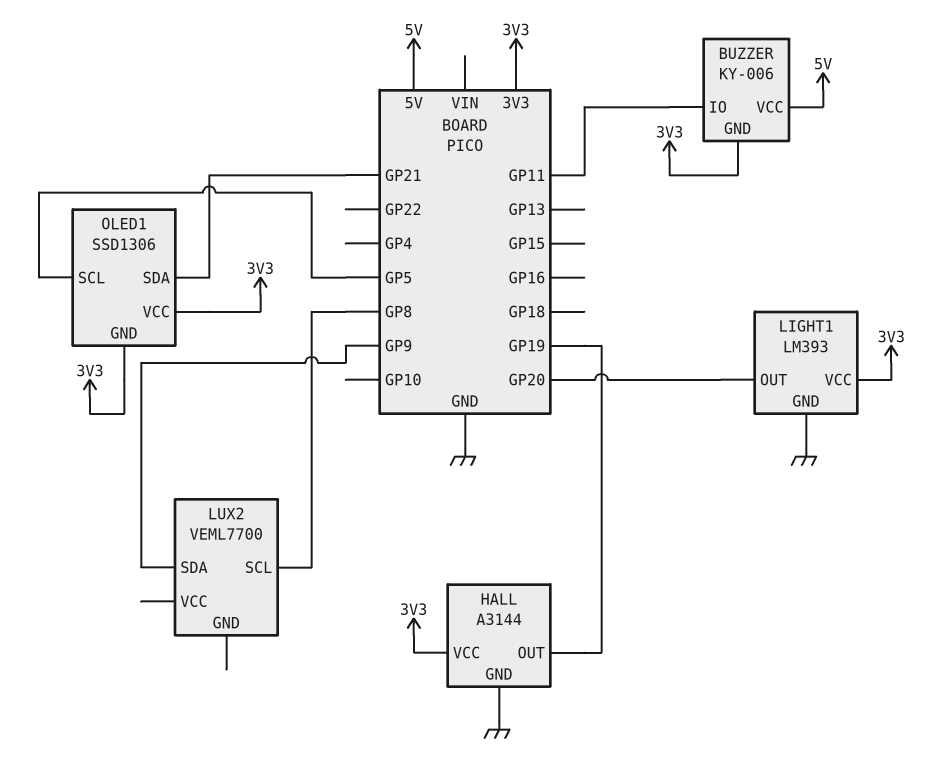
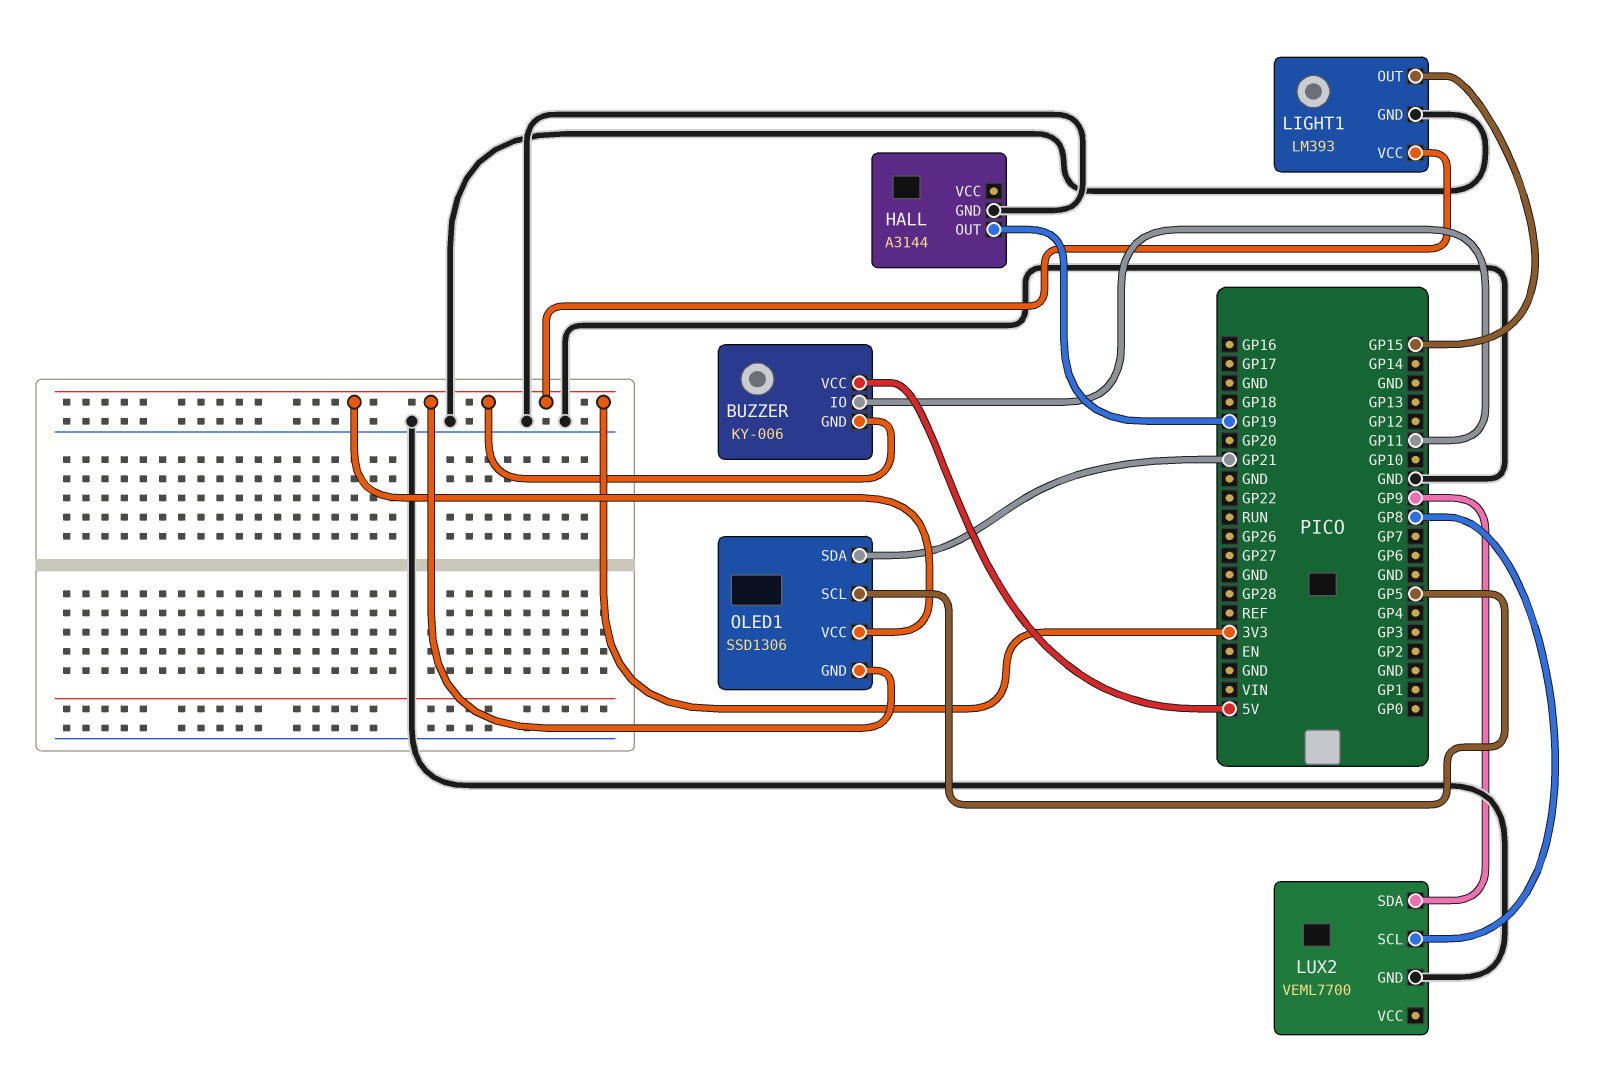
HALL pin VCC: 3V3 -> none
LIGHT1 pin OUT: GP20 -> GP15
LUX2 pin GND: none -> GND

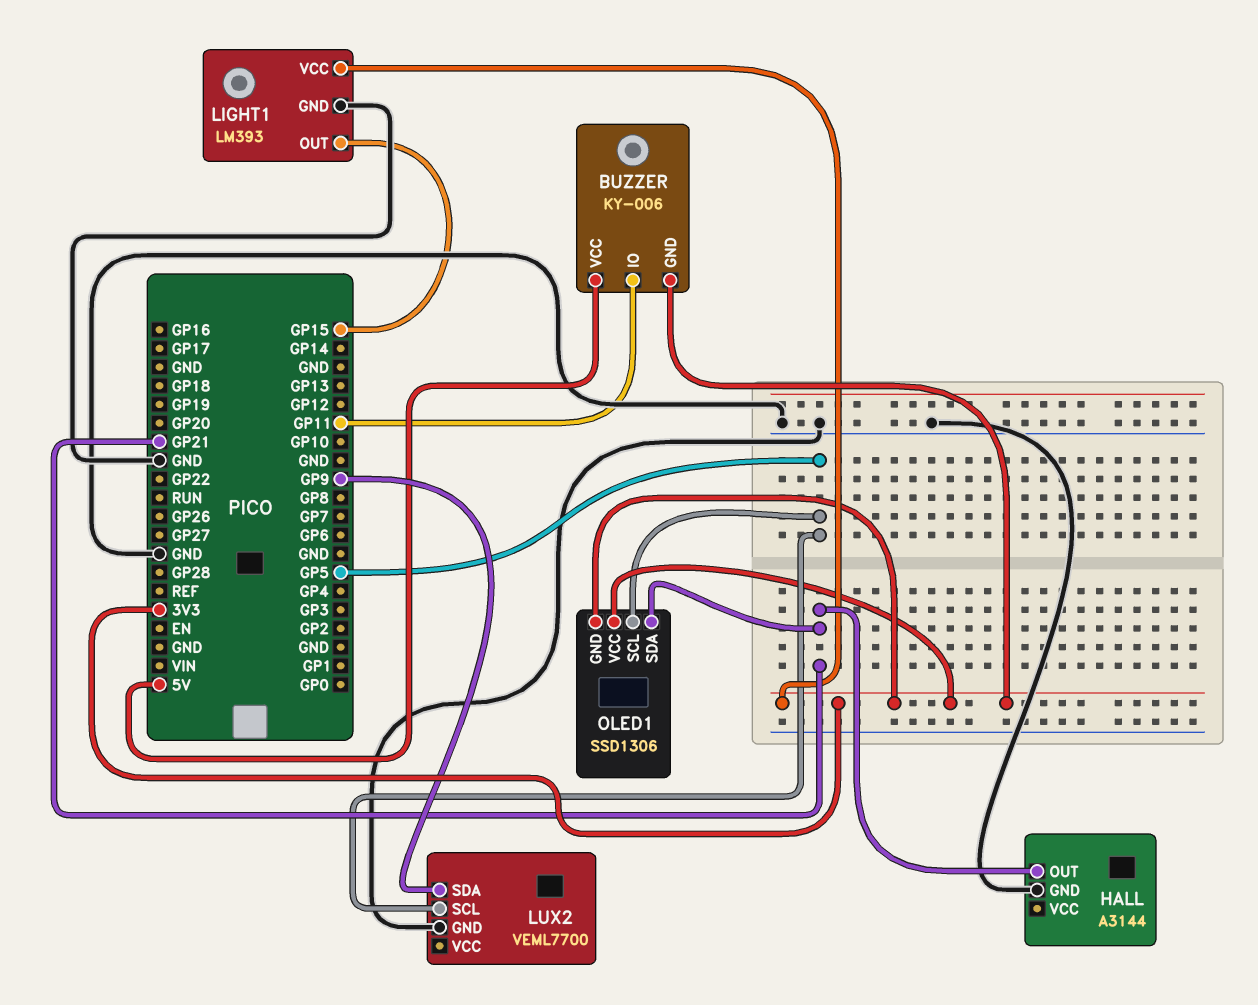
HALL pin OUT: GP19 -> GP21
LUX2 pin SCL: GP8 -> GP5

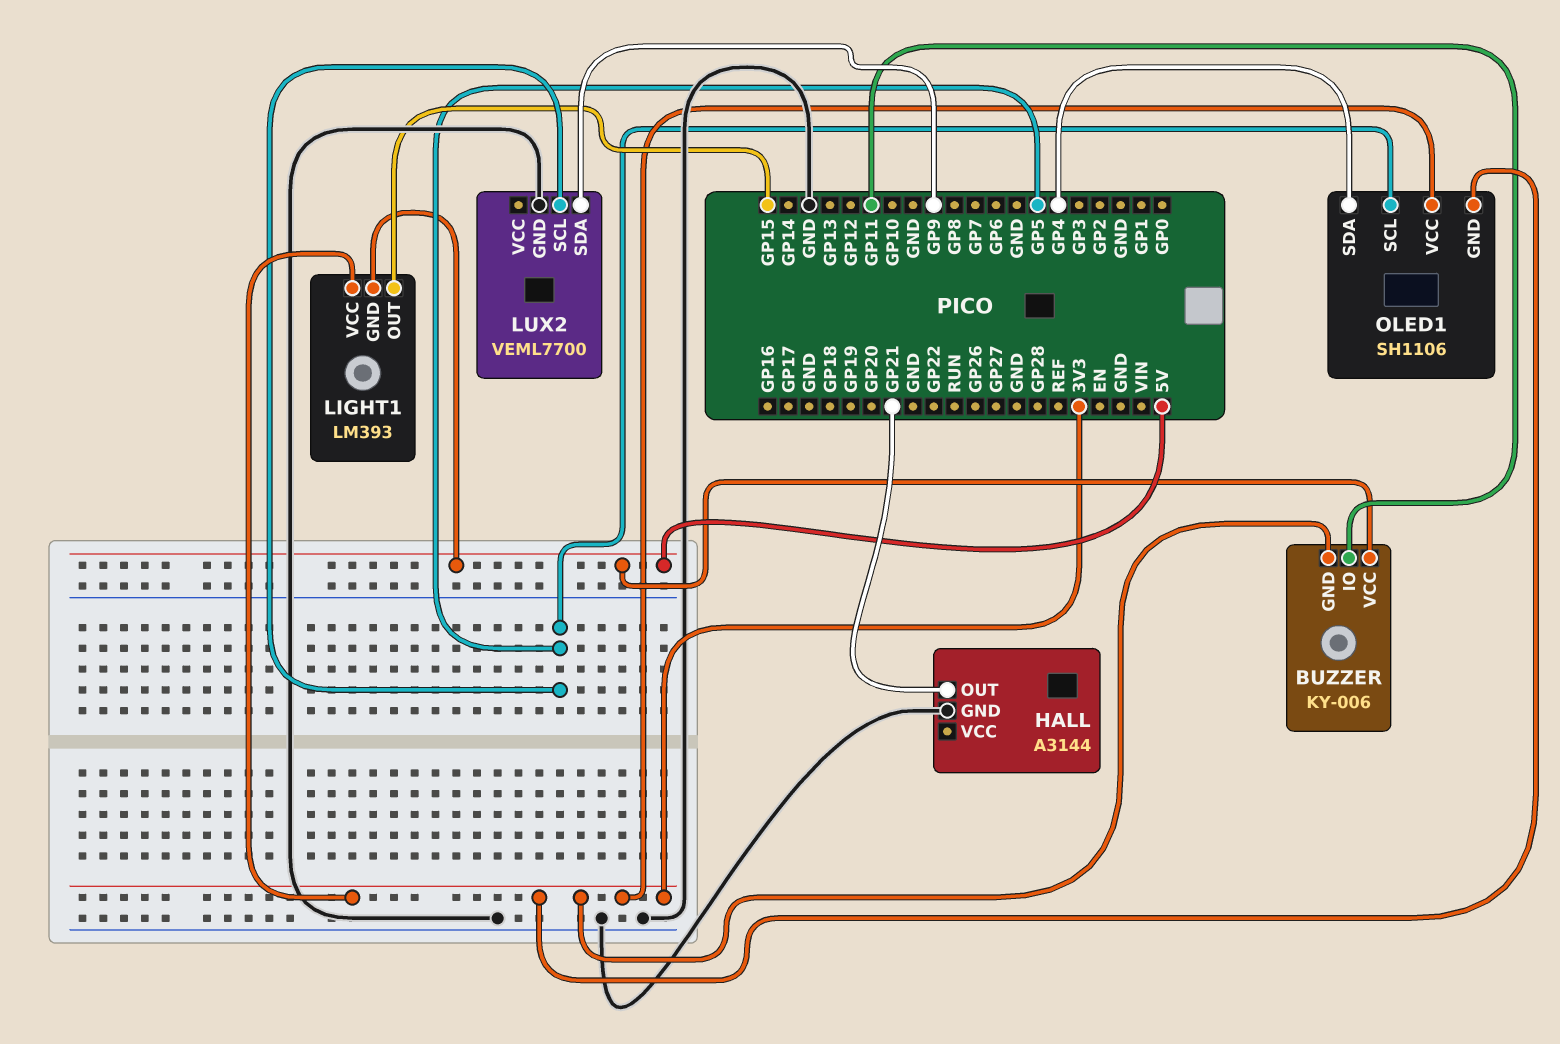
LIGHT1 pin GND: GND -> 5V
OLED1: SSD1306 -> SH1106
OLED1 pin SDA: GP21 -> GP4

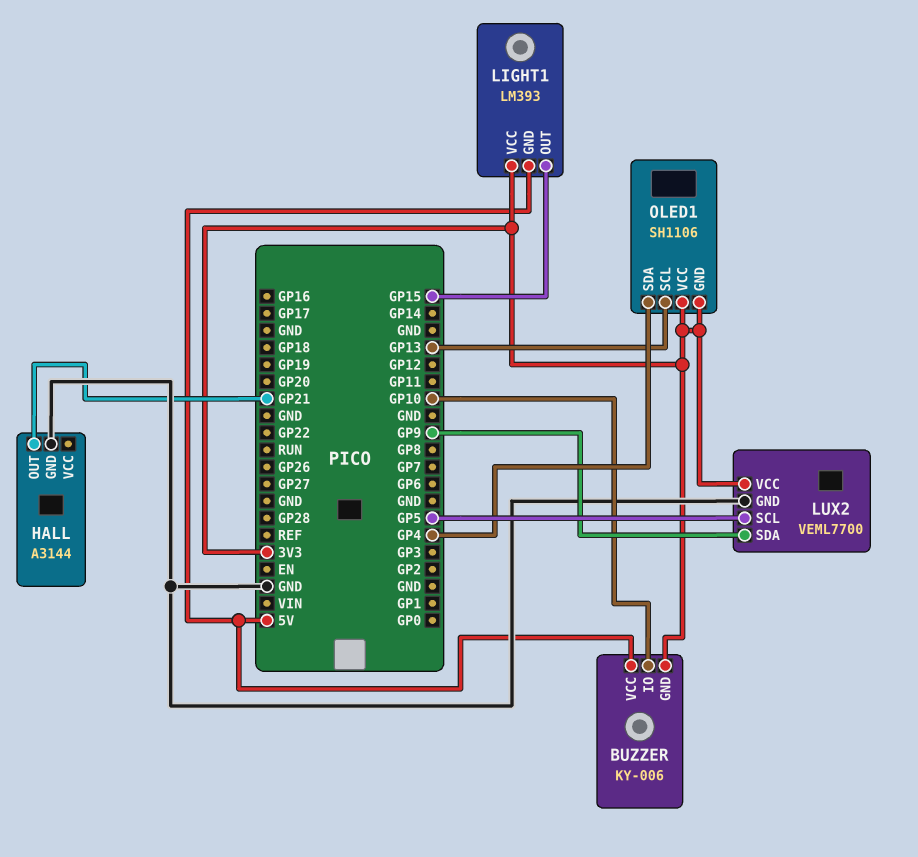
BUZZER pin IO: GP11 -> GP10
LUX2 pin VCC: none -> 3V3
OLED1 pin SCL: GP5 -> GP13

